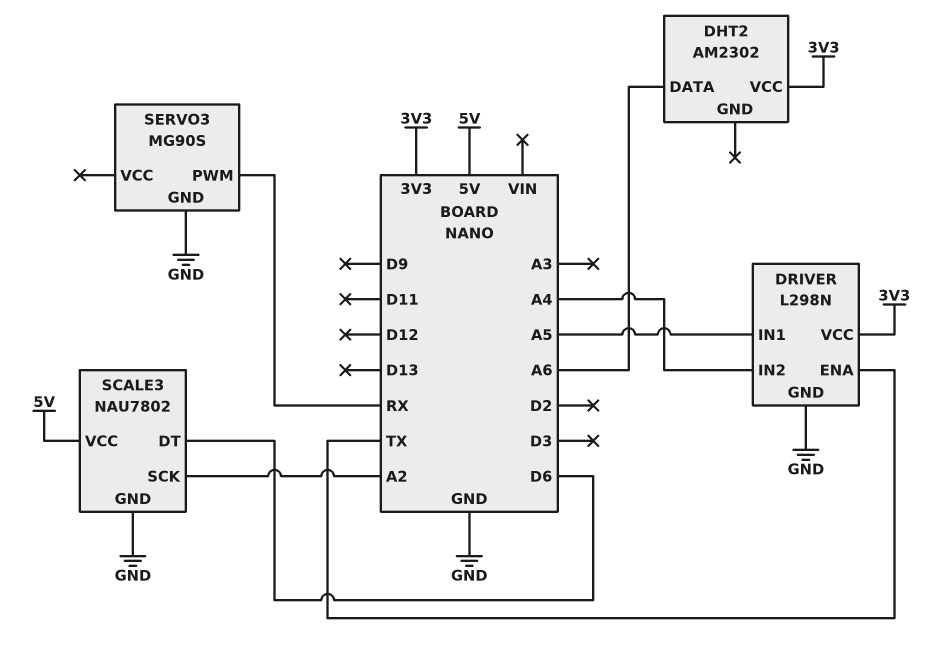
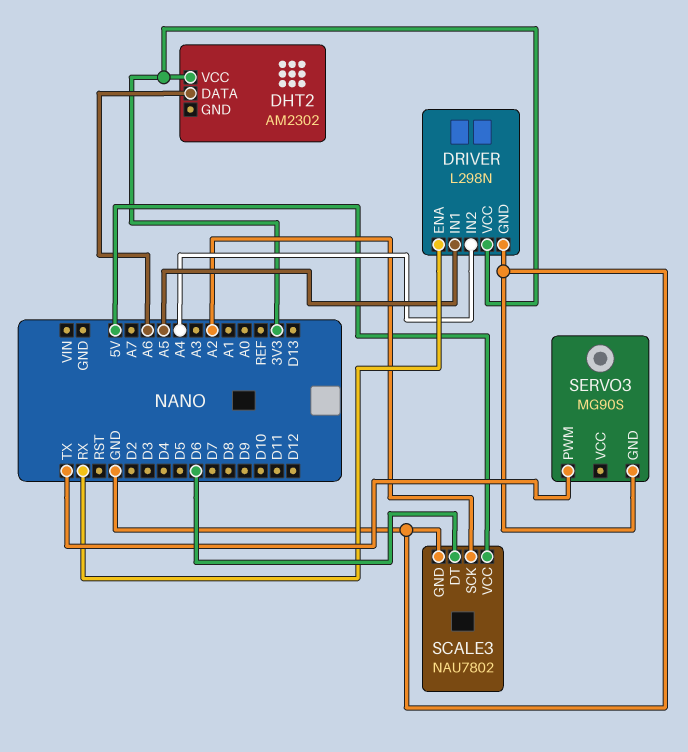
DRIVER pin ENA: TX -> RX
SERVO3 pin PWM: RX -> TX

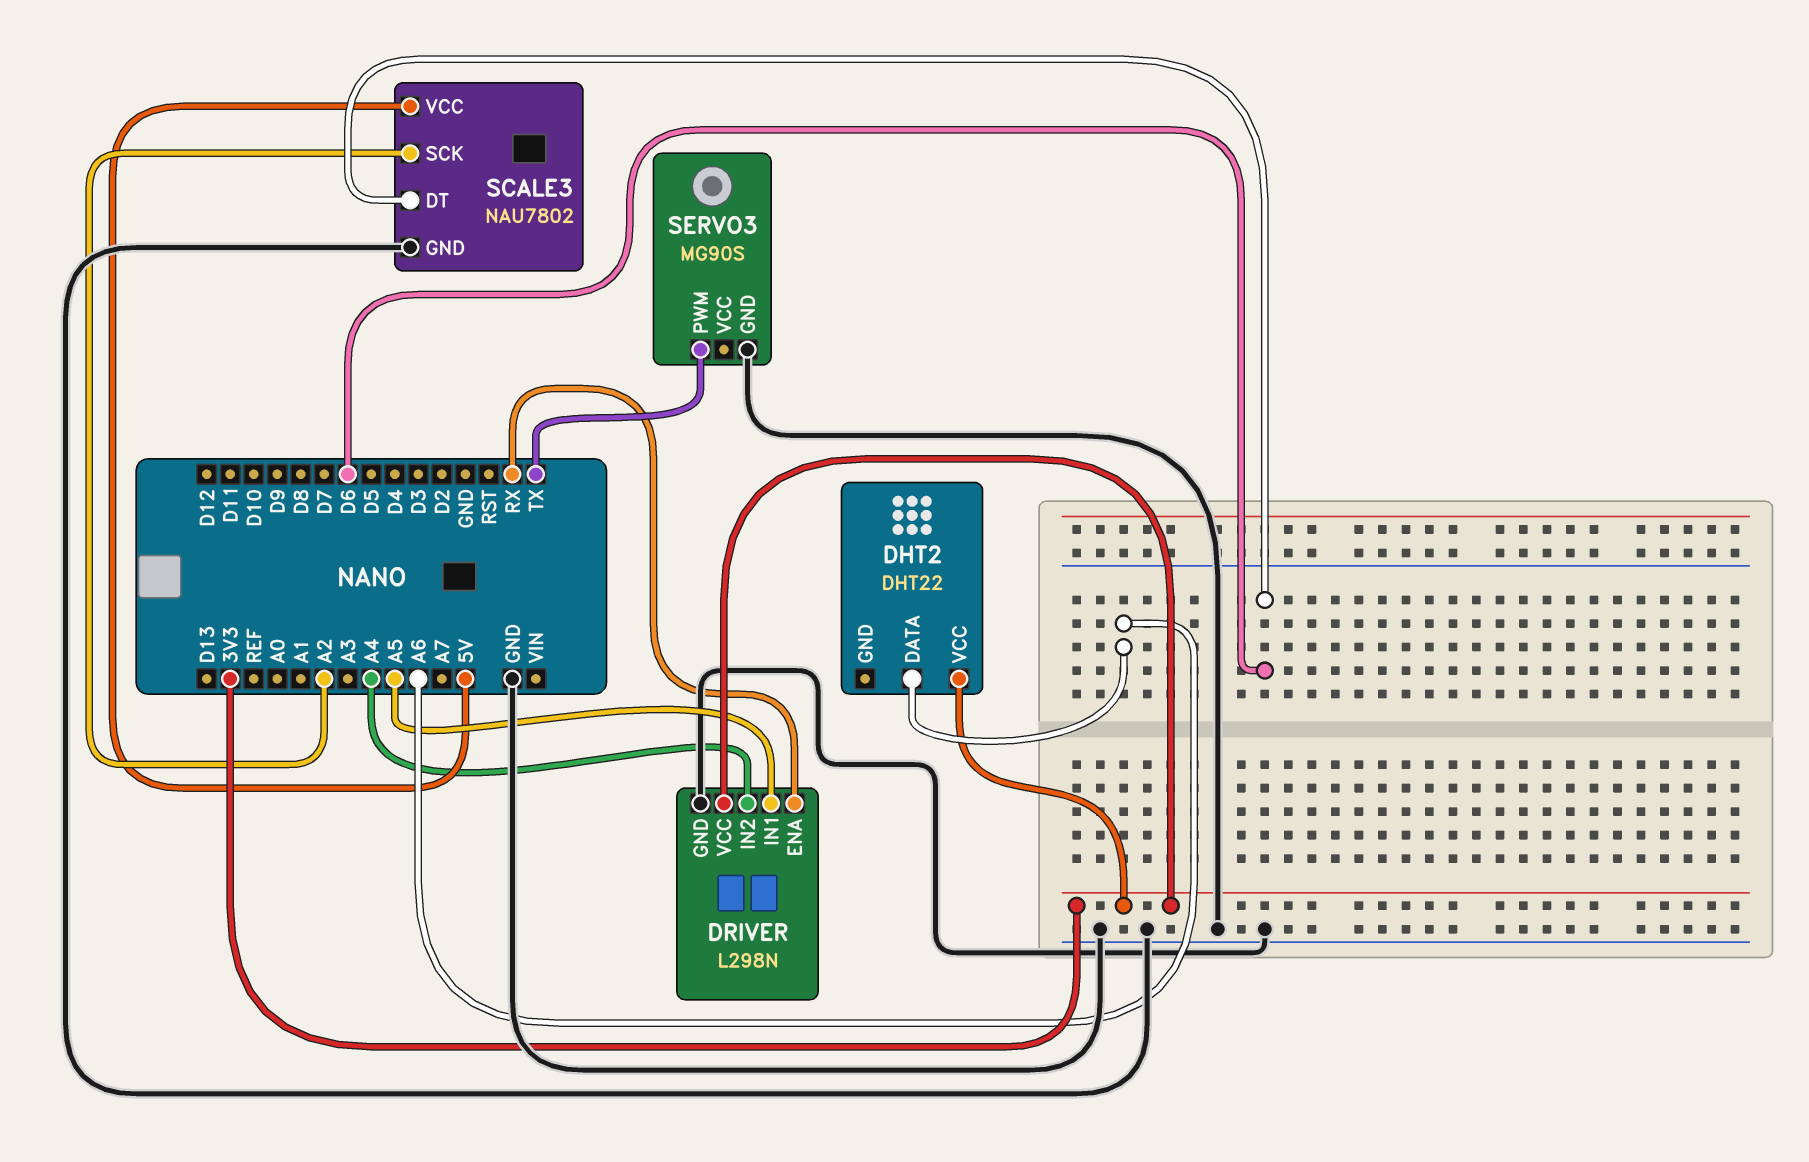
DHT2: AM2302 -> DHT22

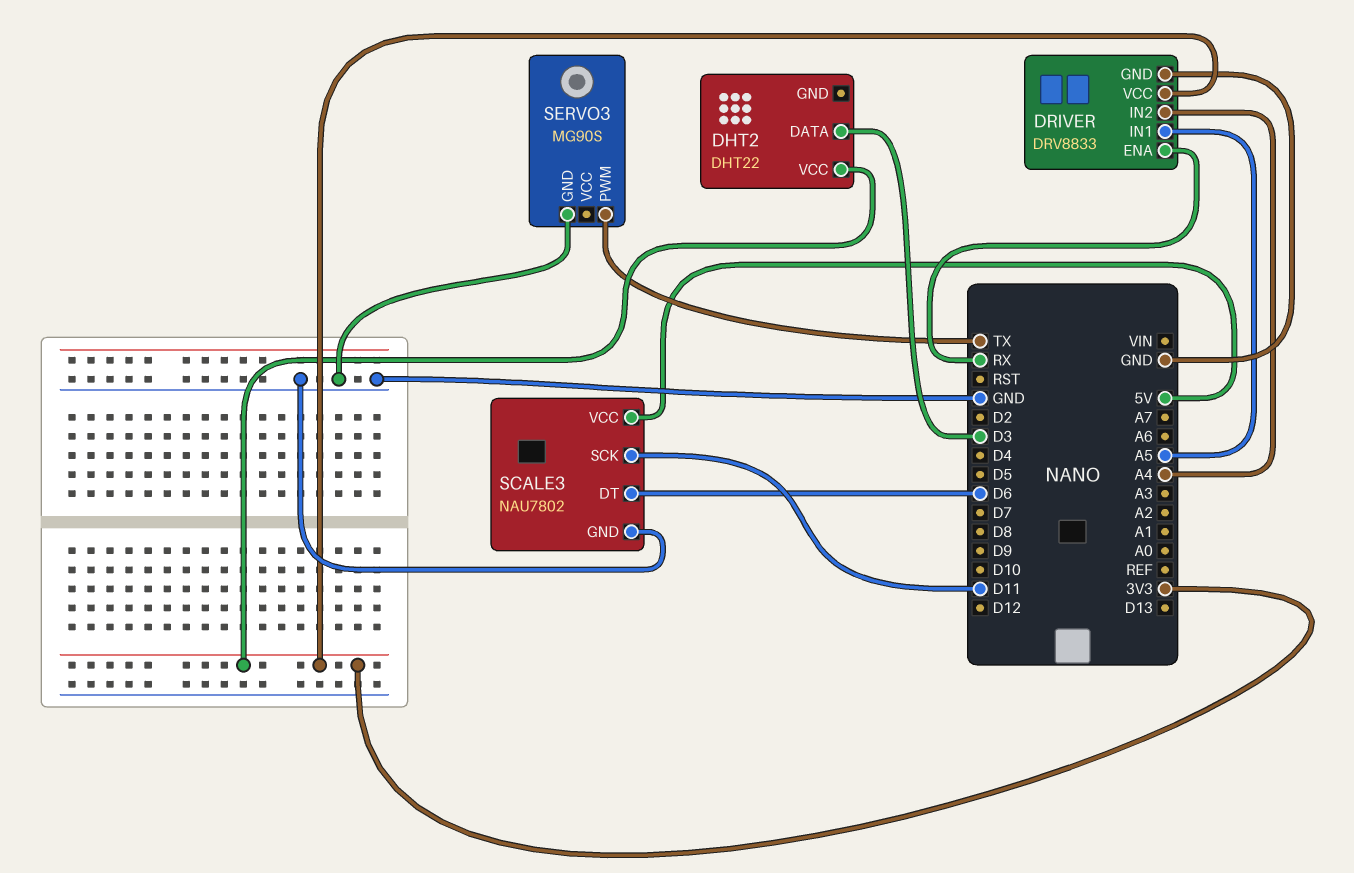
DHT2 pin DATA: A6 -> D3
DRIVER: L298N -> DRV8833
SCALE3 pin SCK: A2 -> D11

